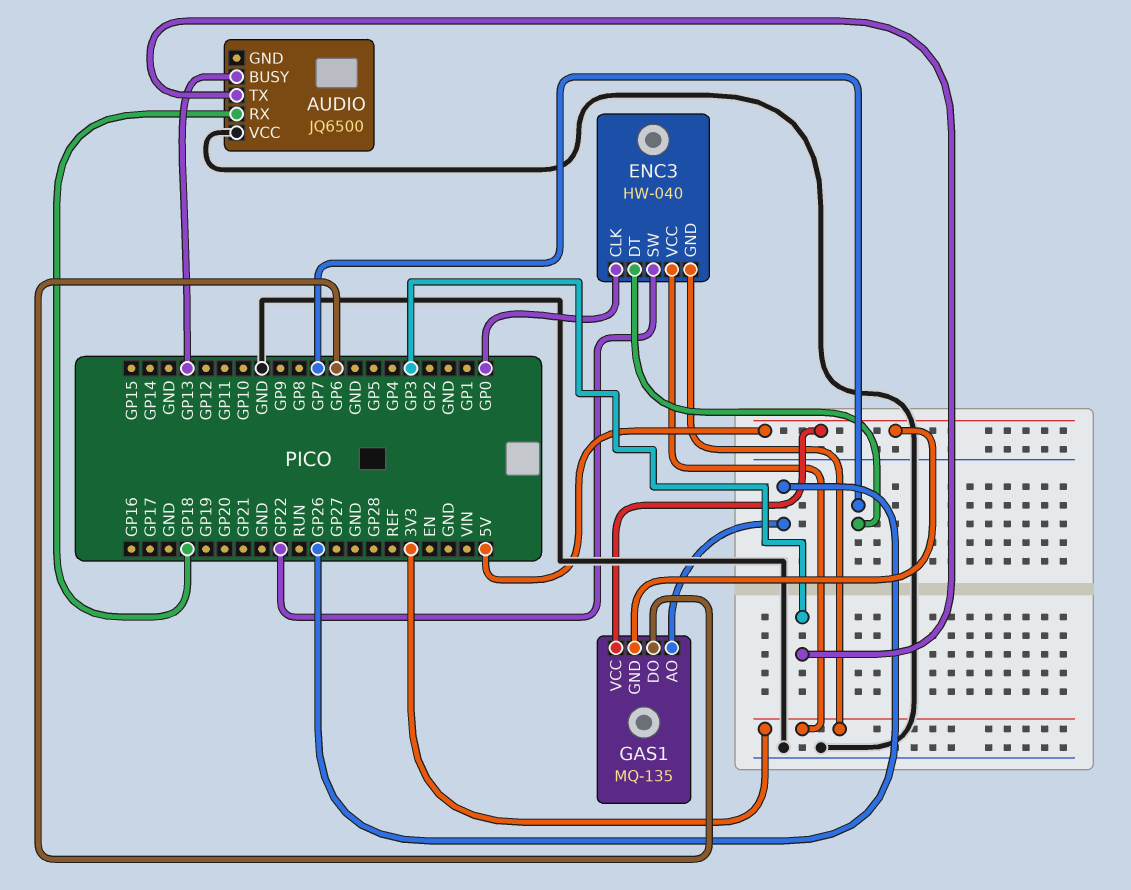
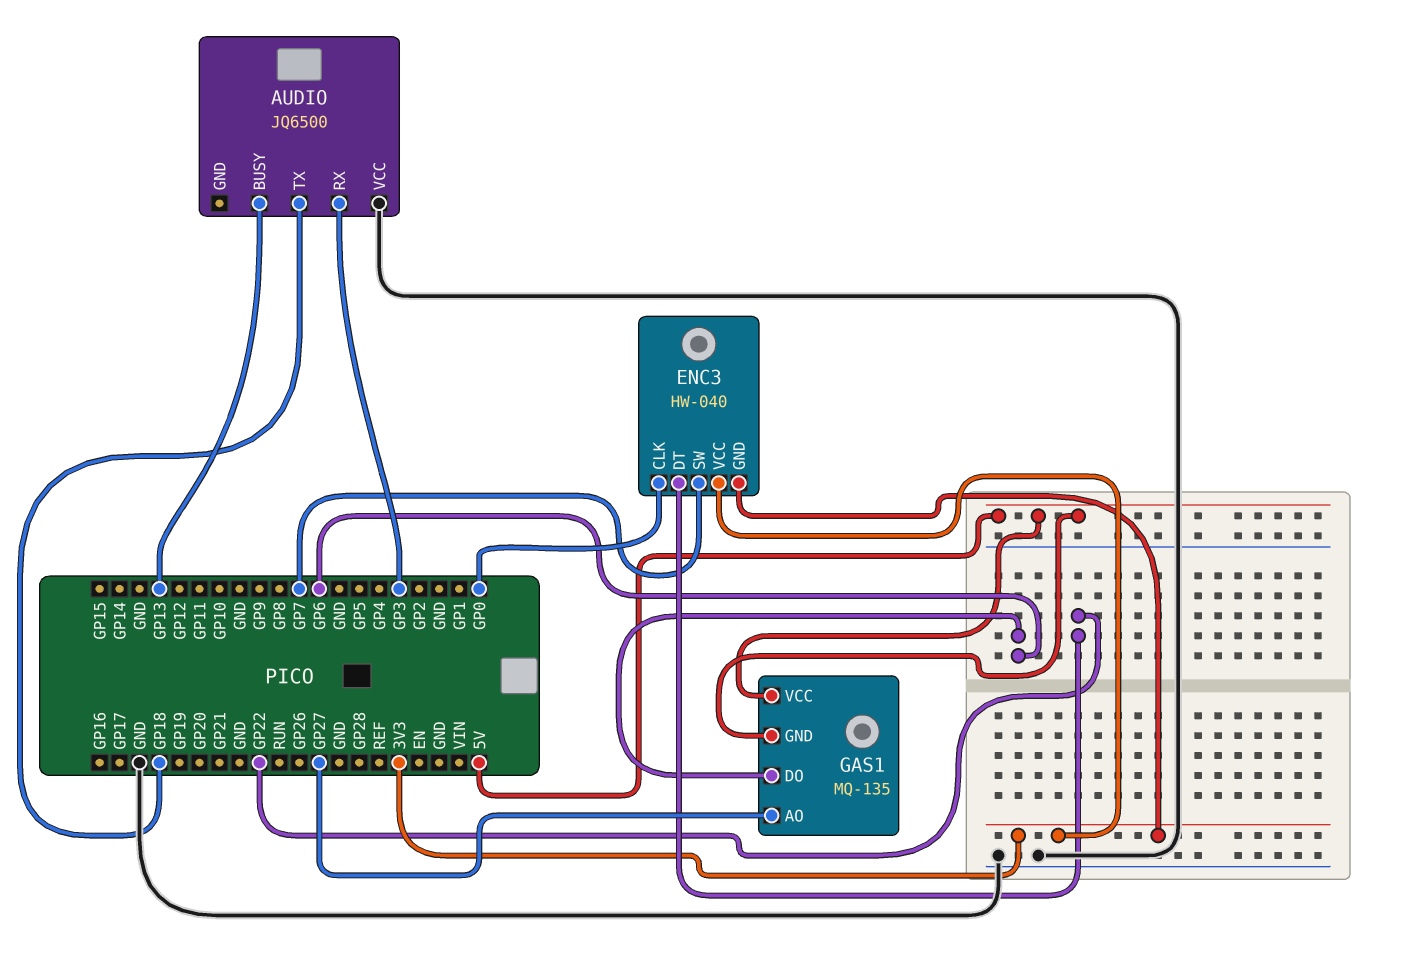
AUDIO pin RX: GP18 -> GP3
AUDIO pin TX: GP3 -> GP18
ENC3 pin DT: GP7 -> GP22
ENC3 pin SW: GP22 -> GP7
GAS1 pin AO: GP26 -> GP27

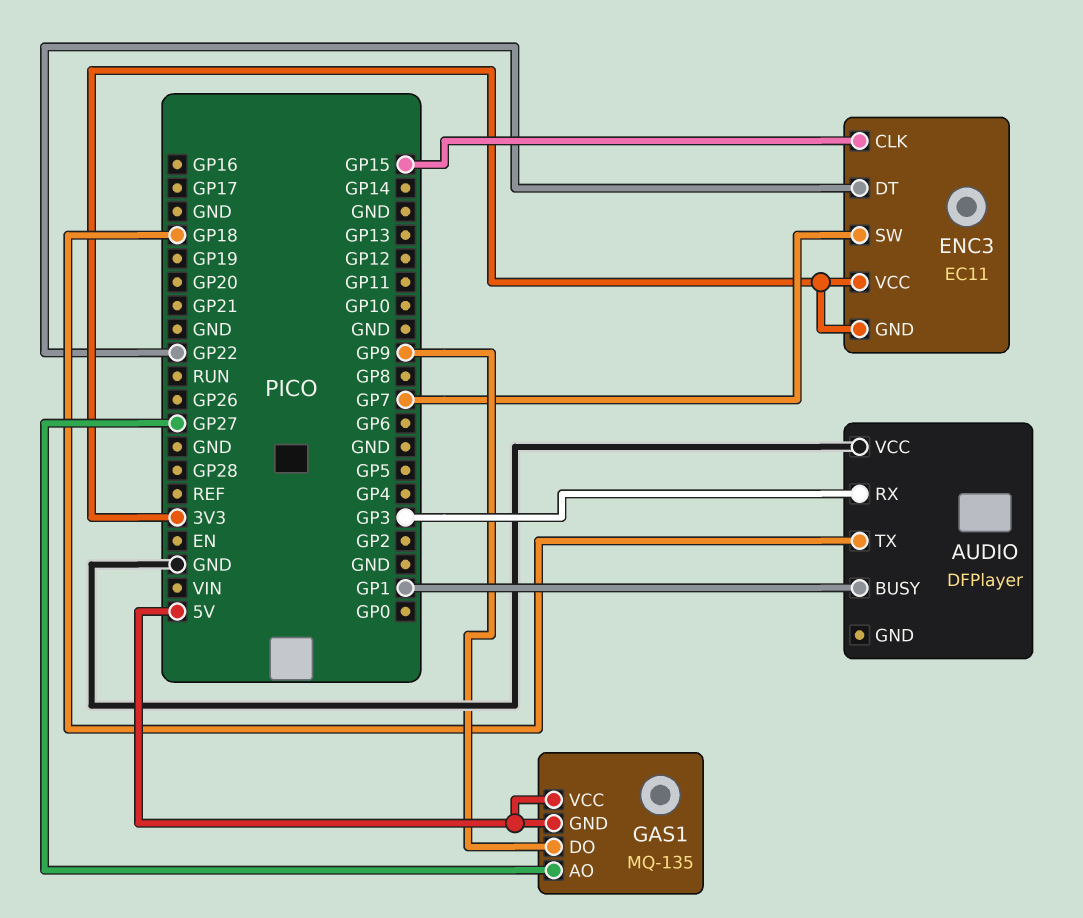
AUDIO: JQ6500 -> DFPlayer
AUDIO pin BUSY: GP13 -> GP1
ENC3: HW-040 -> EC11
ENC3 pin CLK: GP0 -> GP15
GAS1 pin DO: GP6 -> GP9

